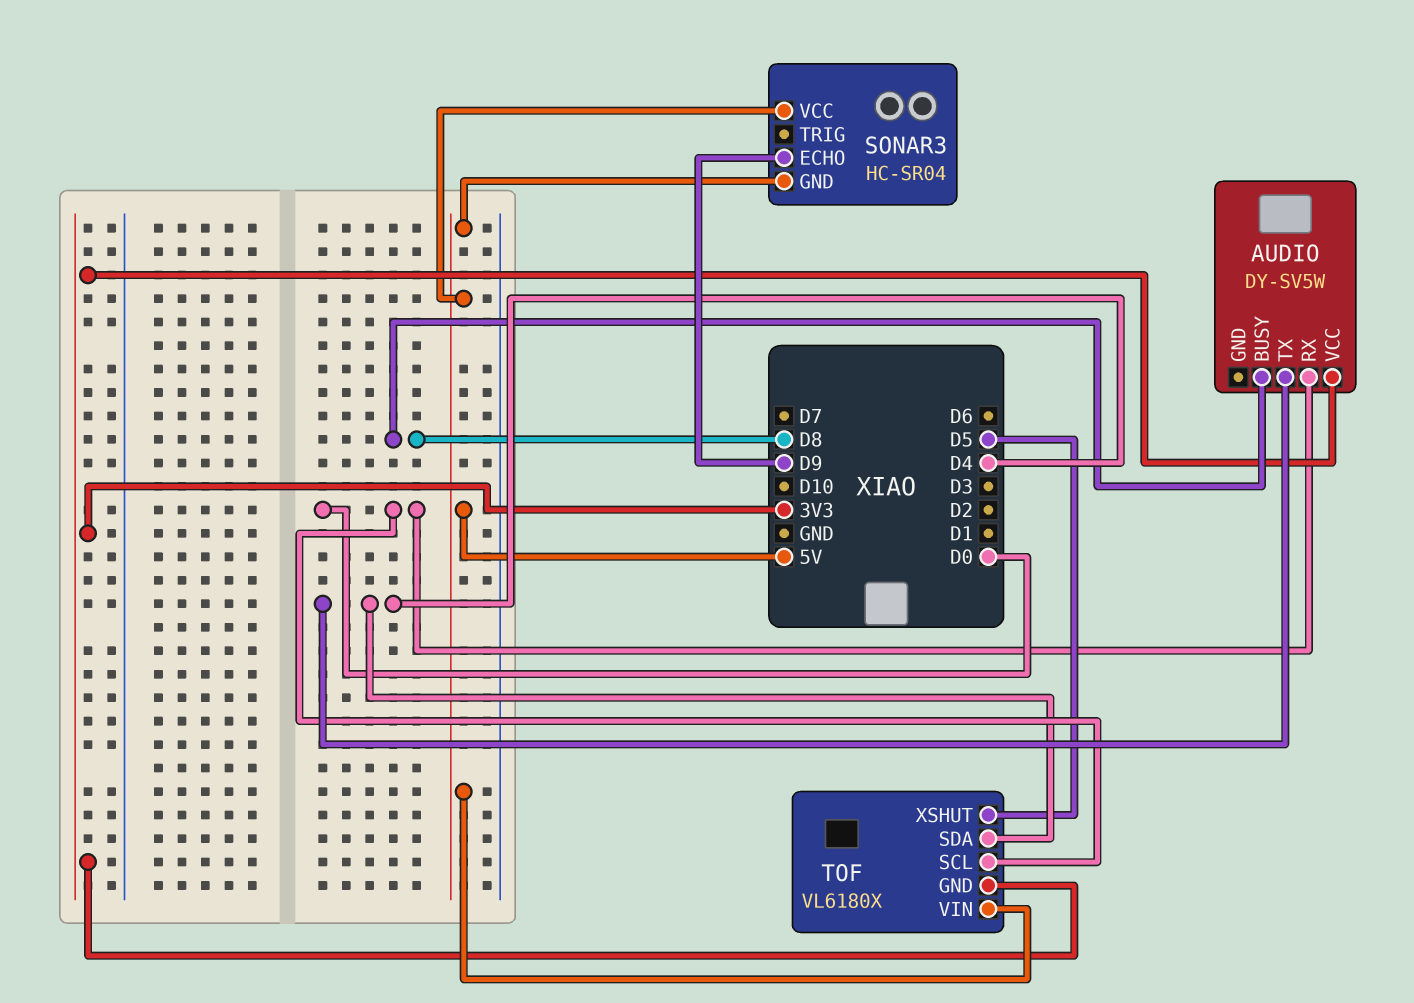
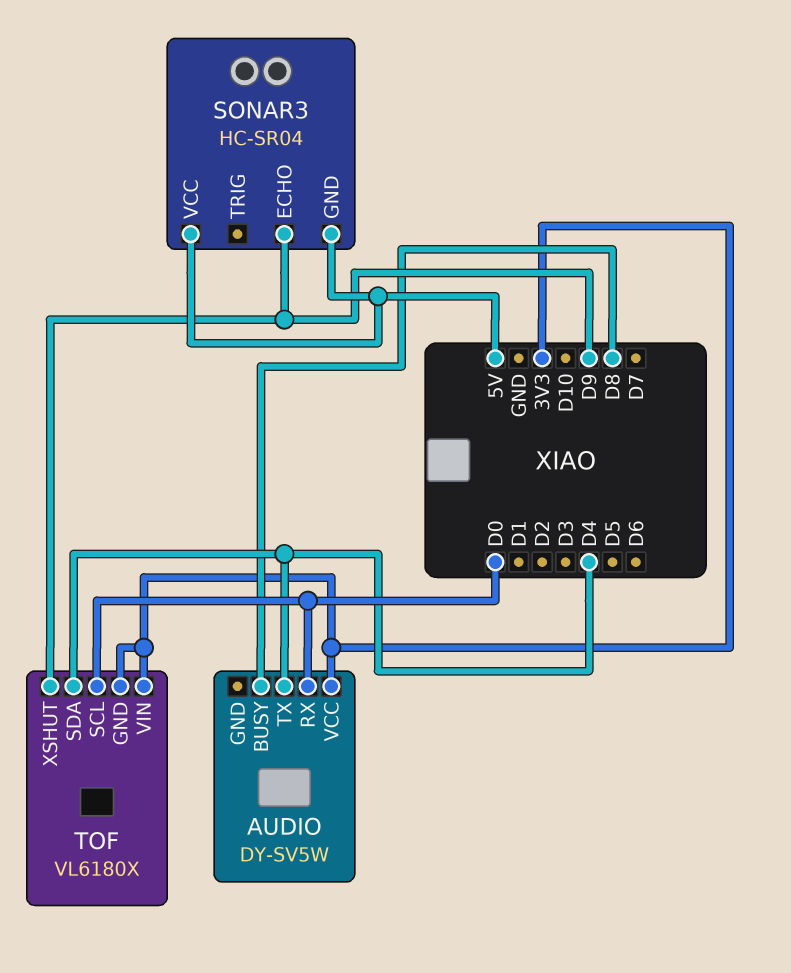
TOF pin VIN: 5V -> 3V3
TOF pin XSHUT: D5 -> D9

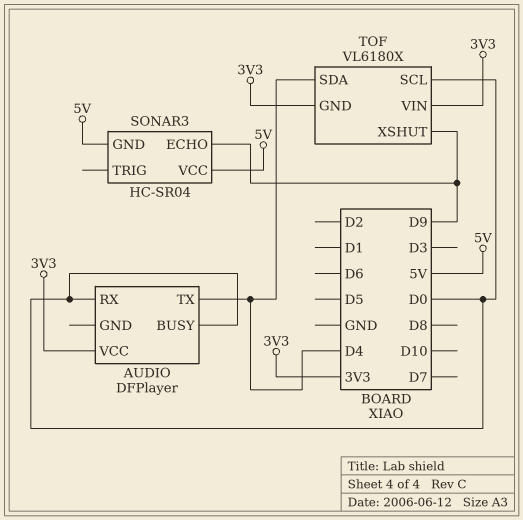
AUDIO: DY-SV5W -> DFPlayer
AUDIO pin BUSY: D8 -> D0

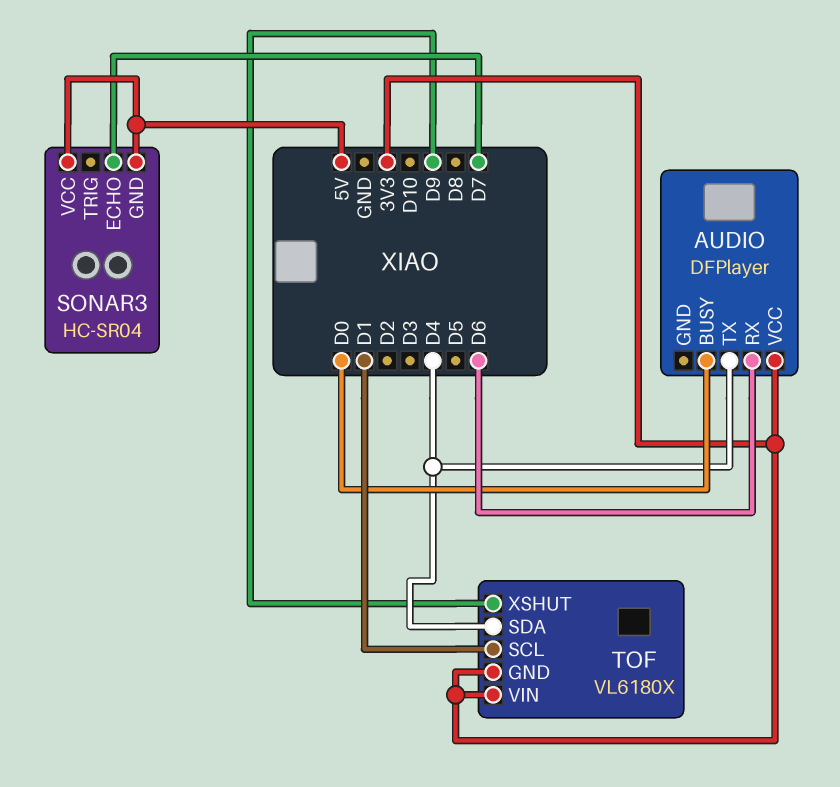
AUDIO pin RX: D0 -> D6
SONAR3 pin ECHO: D9 -> D7
TOF pin SCL: D0 -> D1

